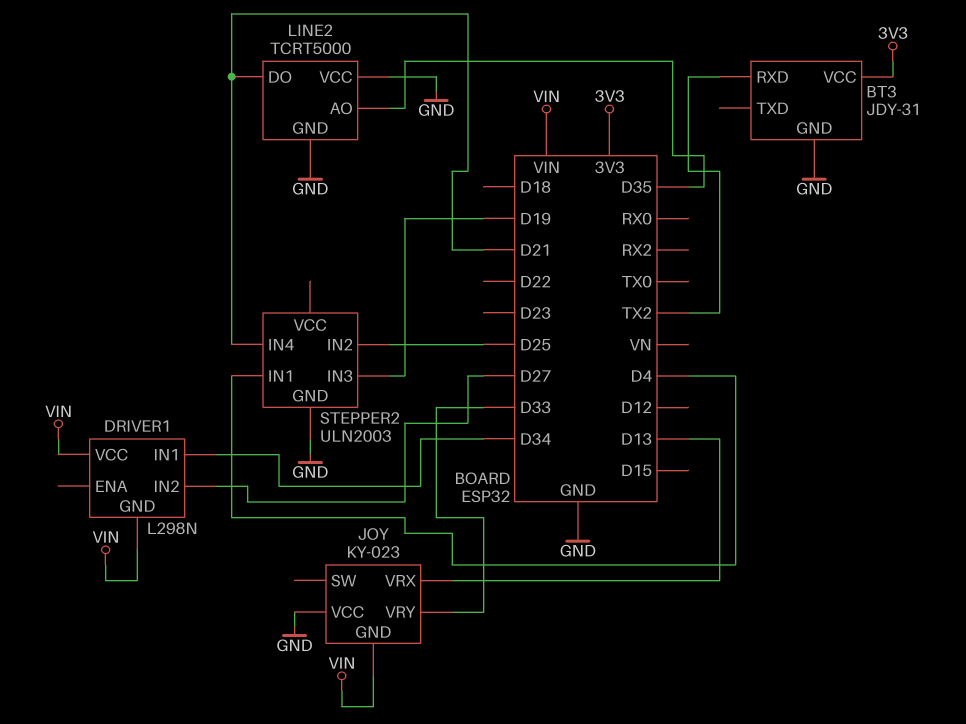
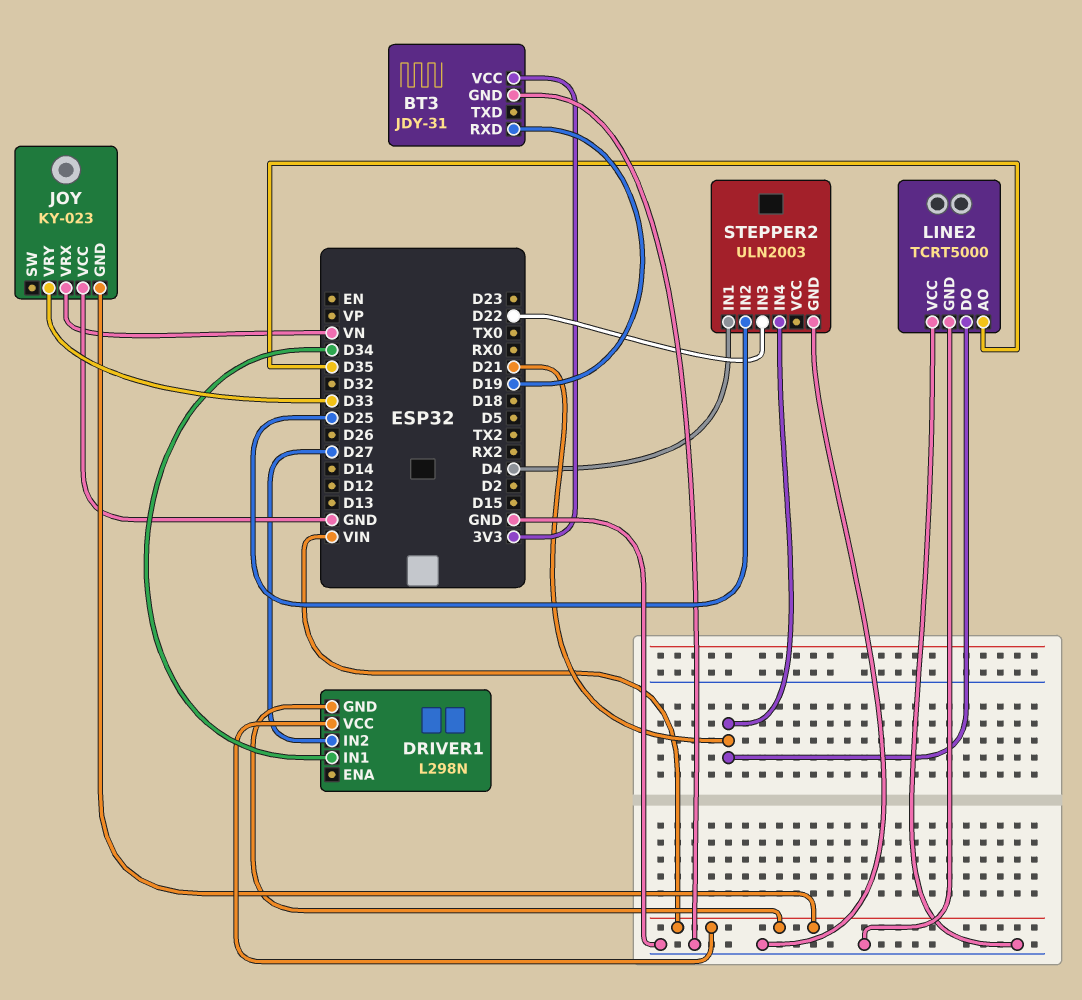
BT3 pin RXD: TX2 -> D19
JOY pin VRX: D13 -> VN
STEPPER2 pin IN3: D19 -> D22

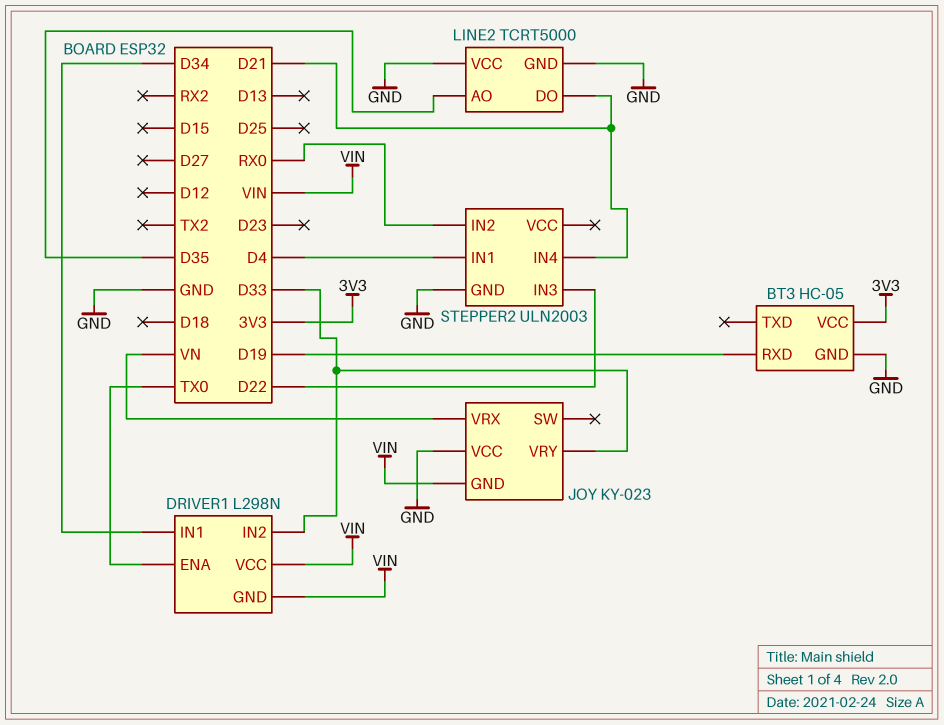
BT3: JDY-31 -> HC-05
DRIVER1 pin ENA: none -> TX0
DRIVER1 pin IN2: D27 -> D33
STEPPER2 pin IN2: D25 -> RX0

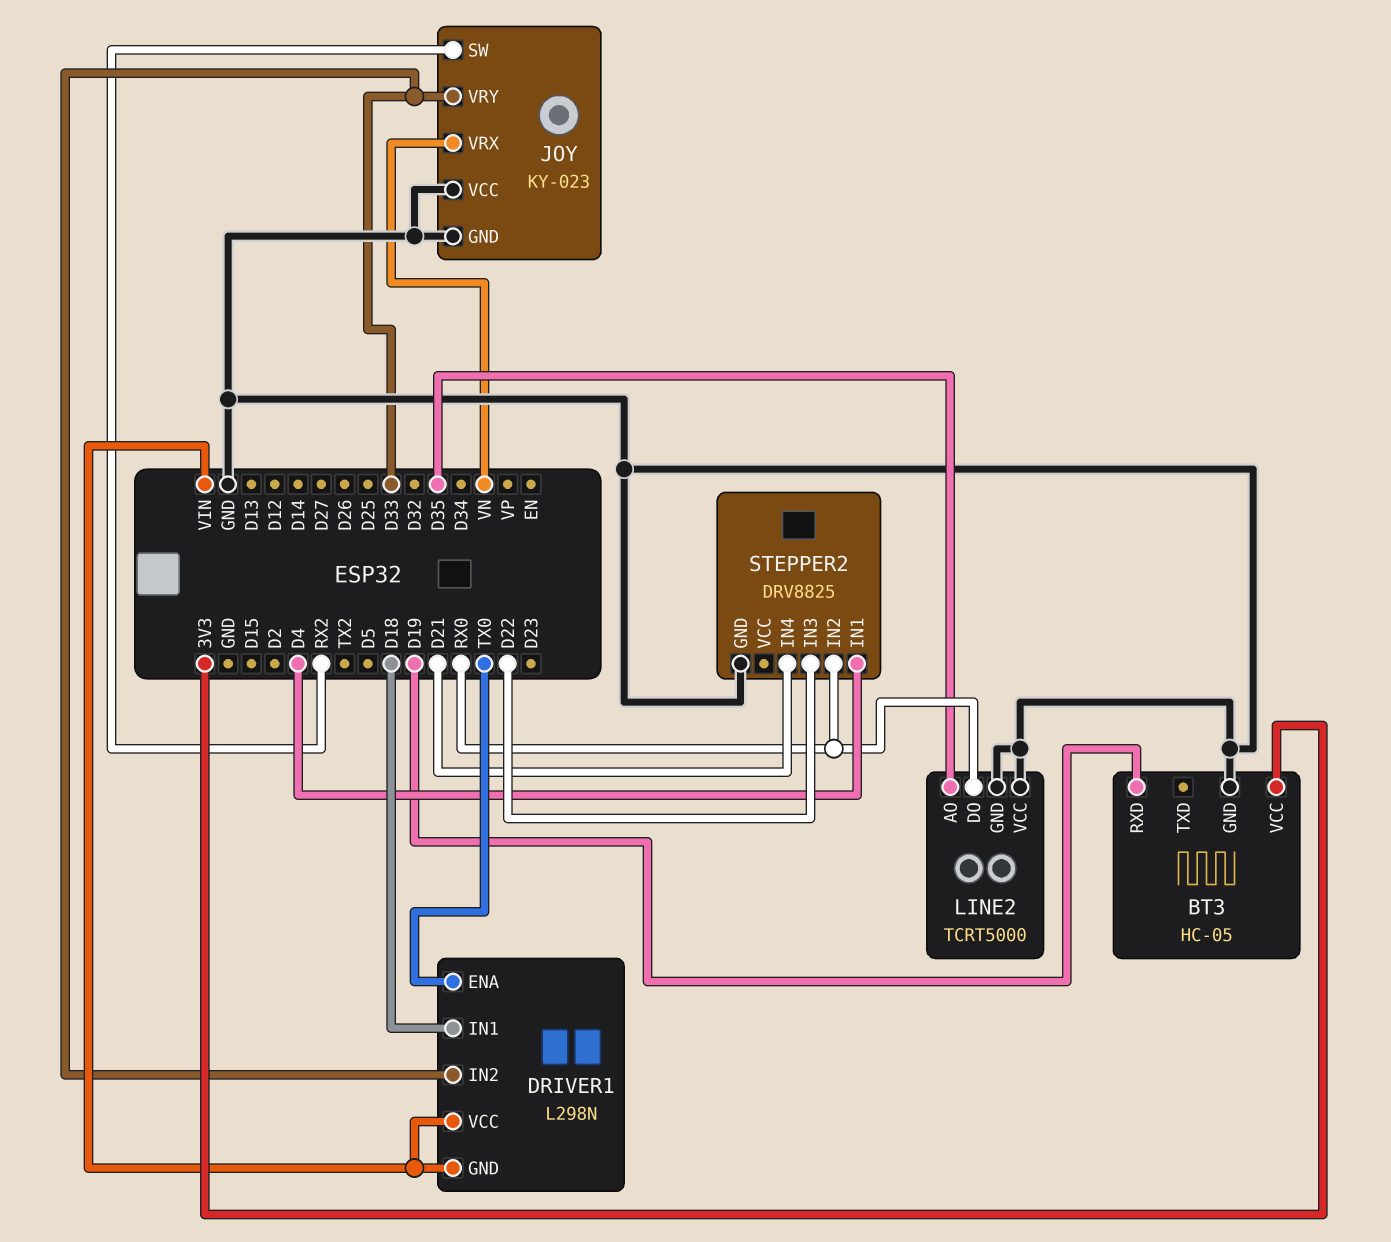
DRIVER1 pin IN1: D34 -> D18
JOY pin GND: VIN -> GND
JOY pin SW: none -> RX2
LINE2 pin DO: D21 -> RX0
STEPPER2: ULN2003 -> DRV8825

